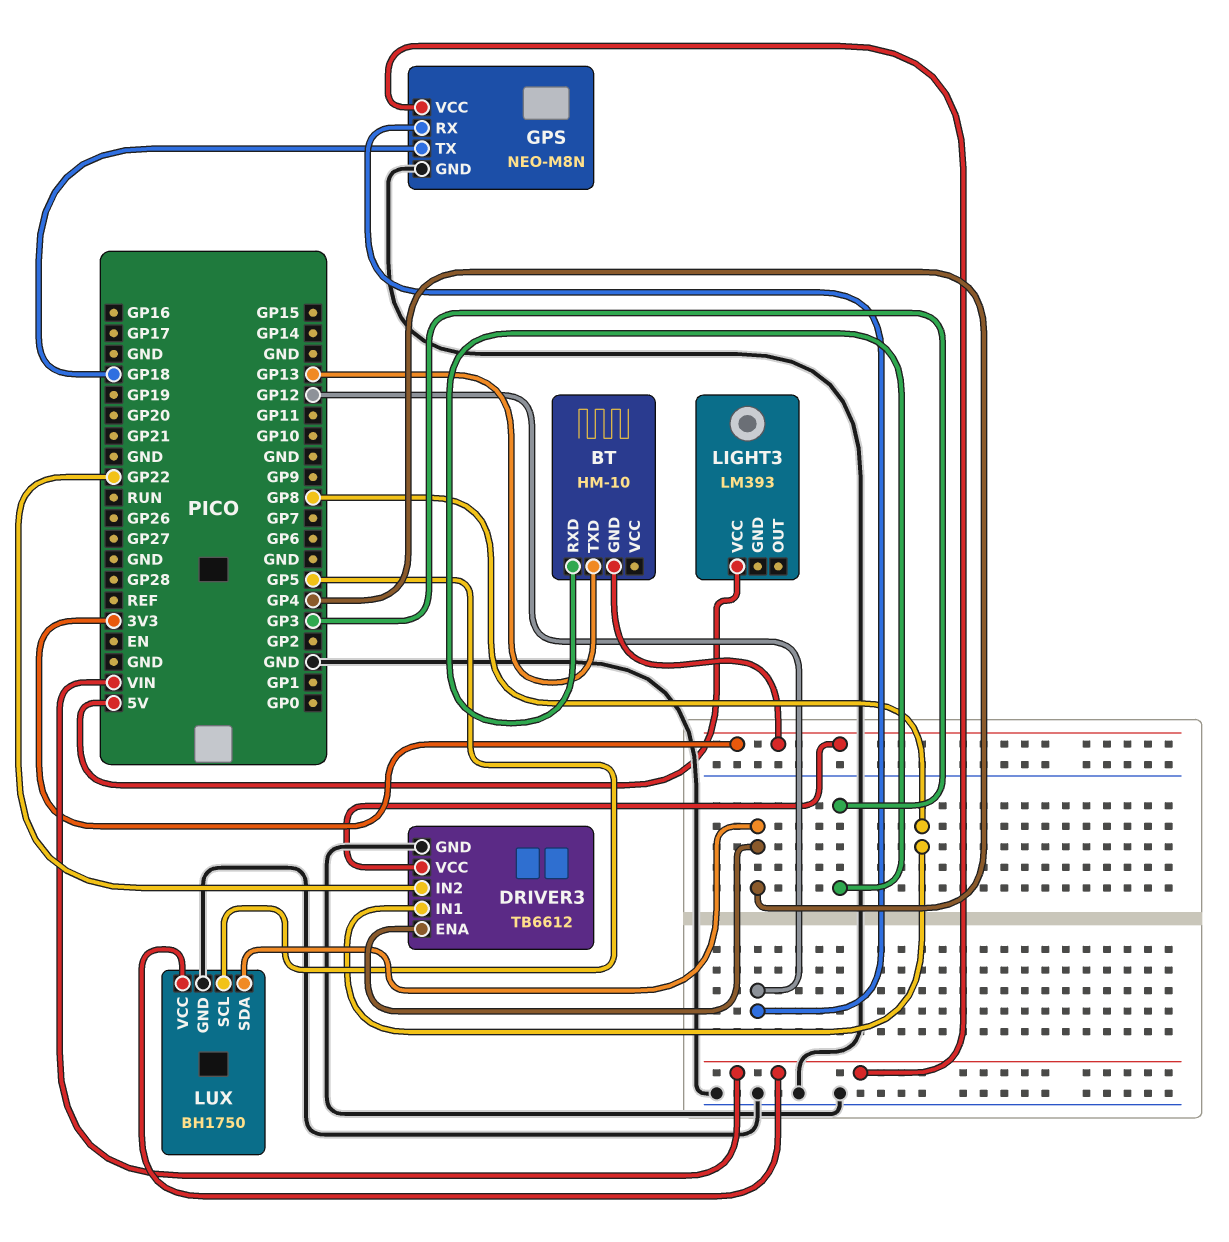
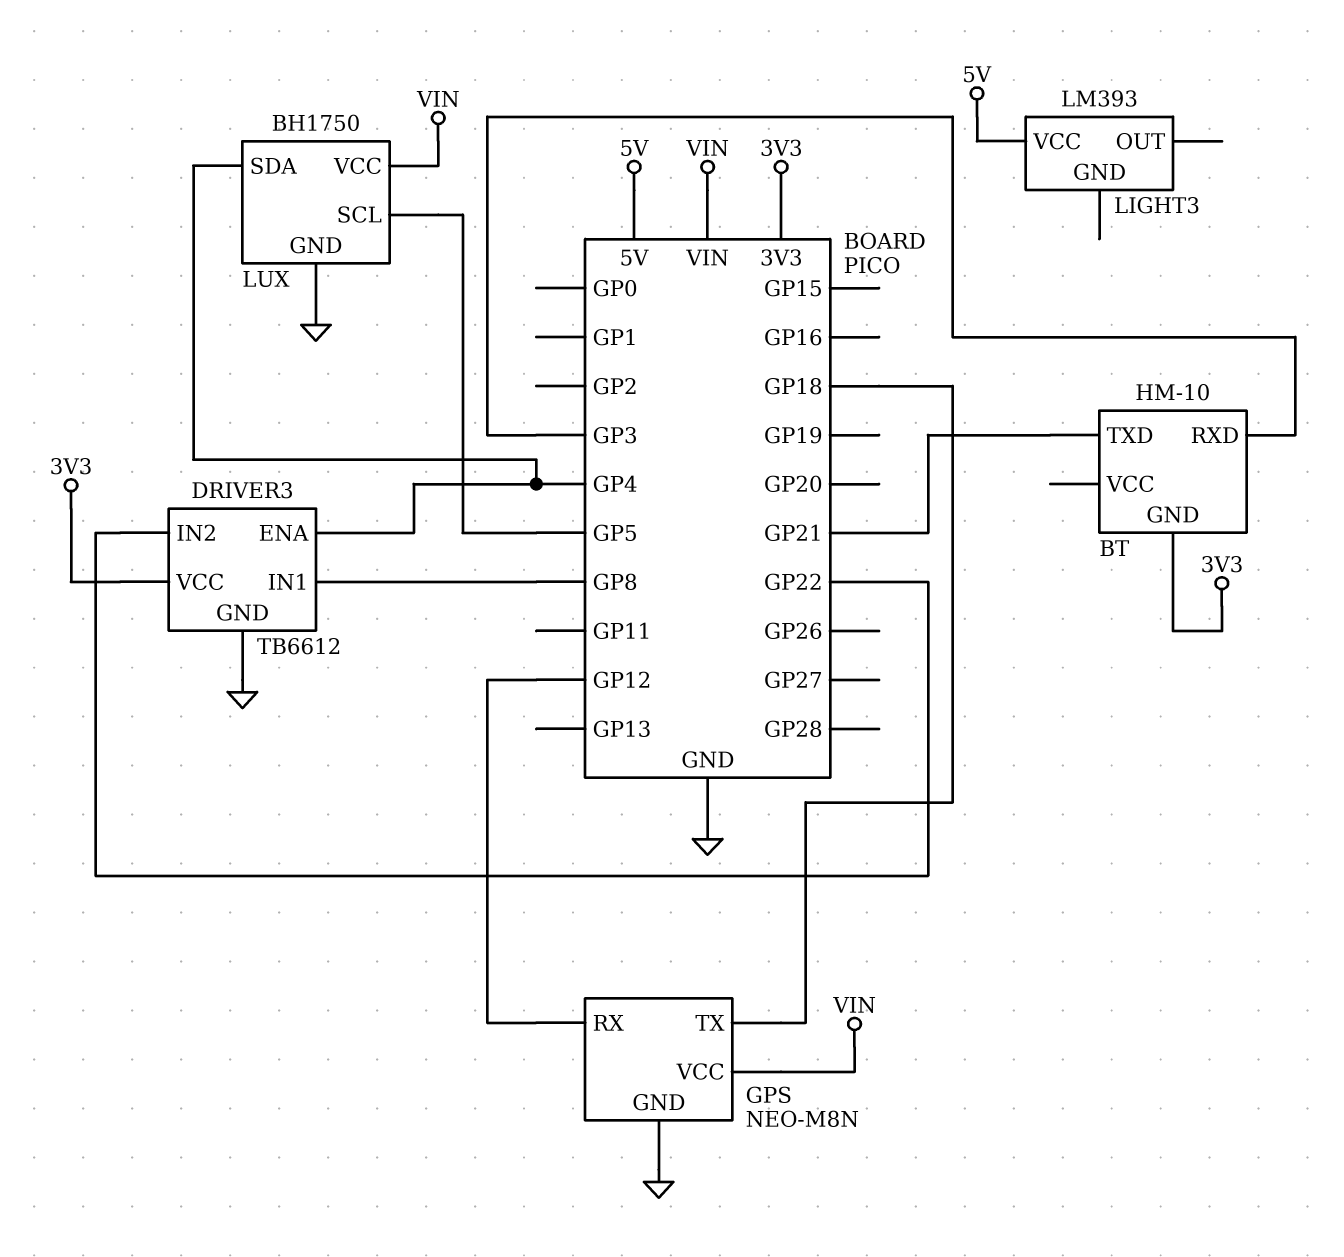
BT pin TXD: GP13 -> GP21

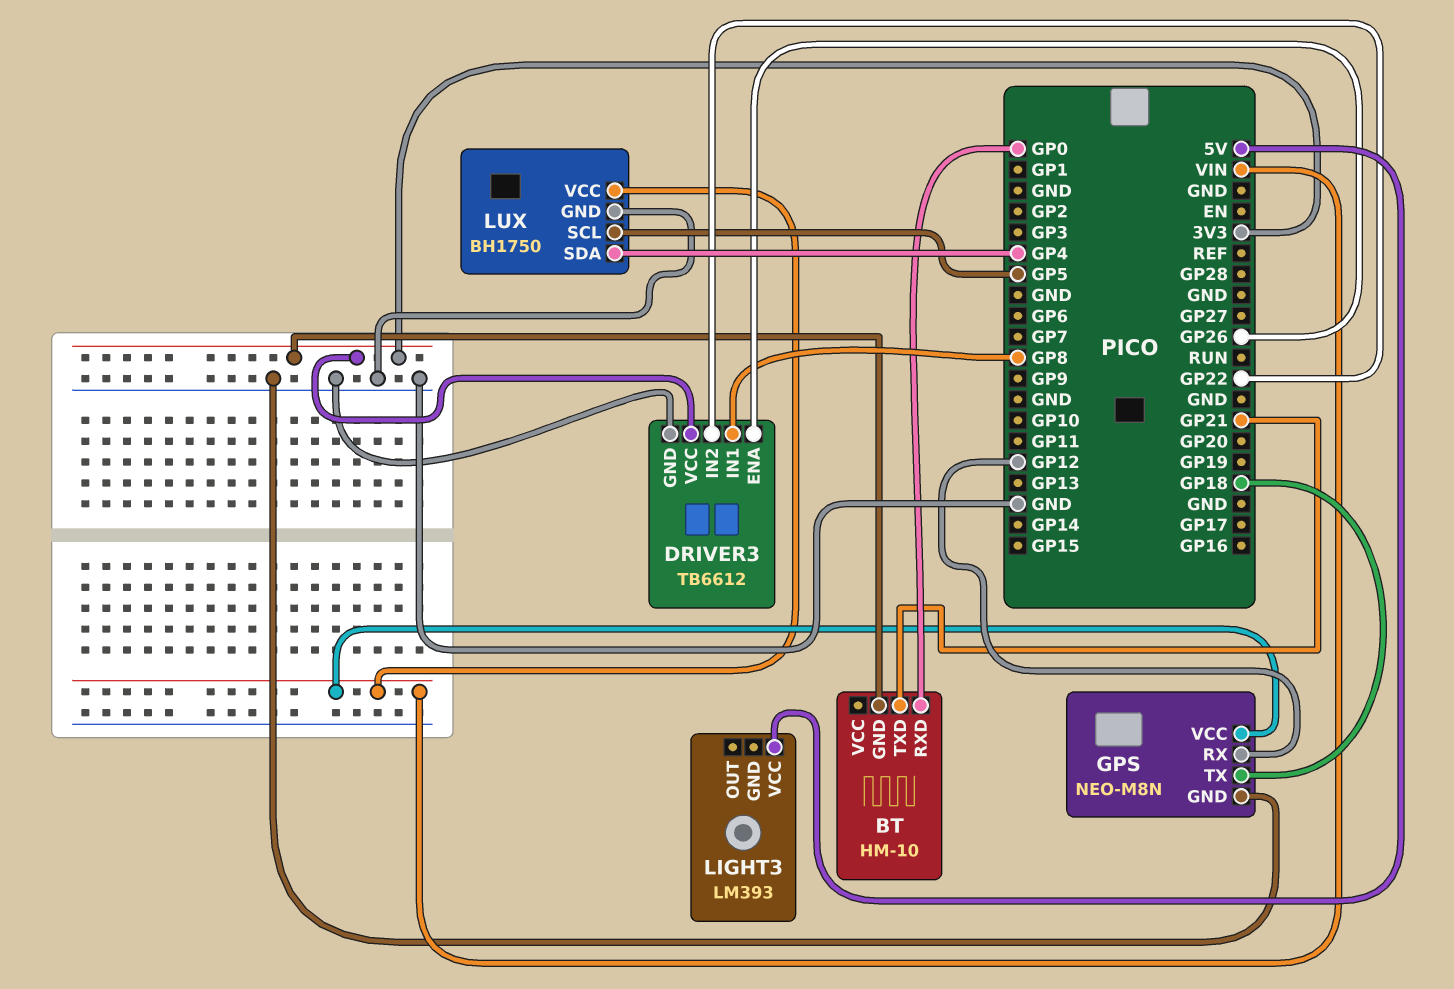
BT pin RXD: GP3 -> GP0
DRIVER3 pin ENA: GP4 -> GP26

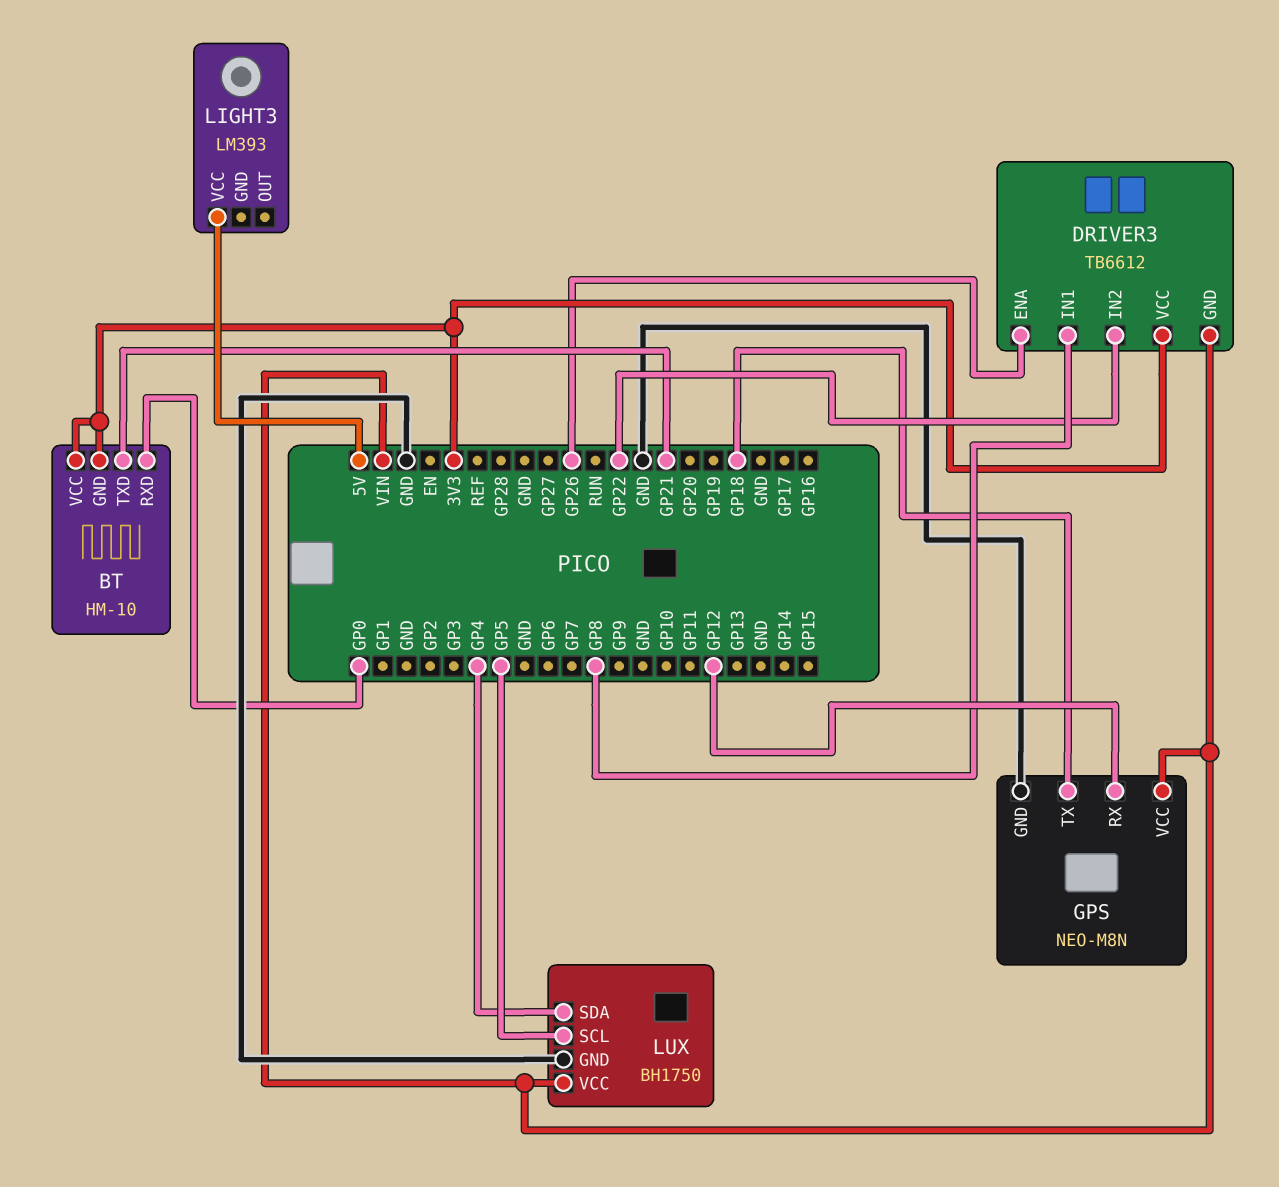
BT pin VCC: none -> 3V3
DRIVER3 pin GND: GND -> VIN

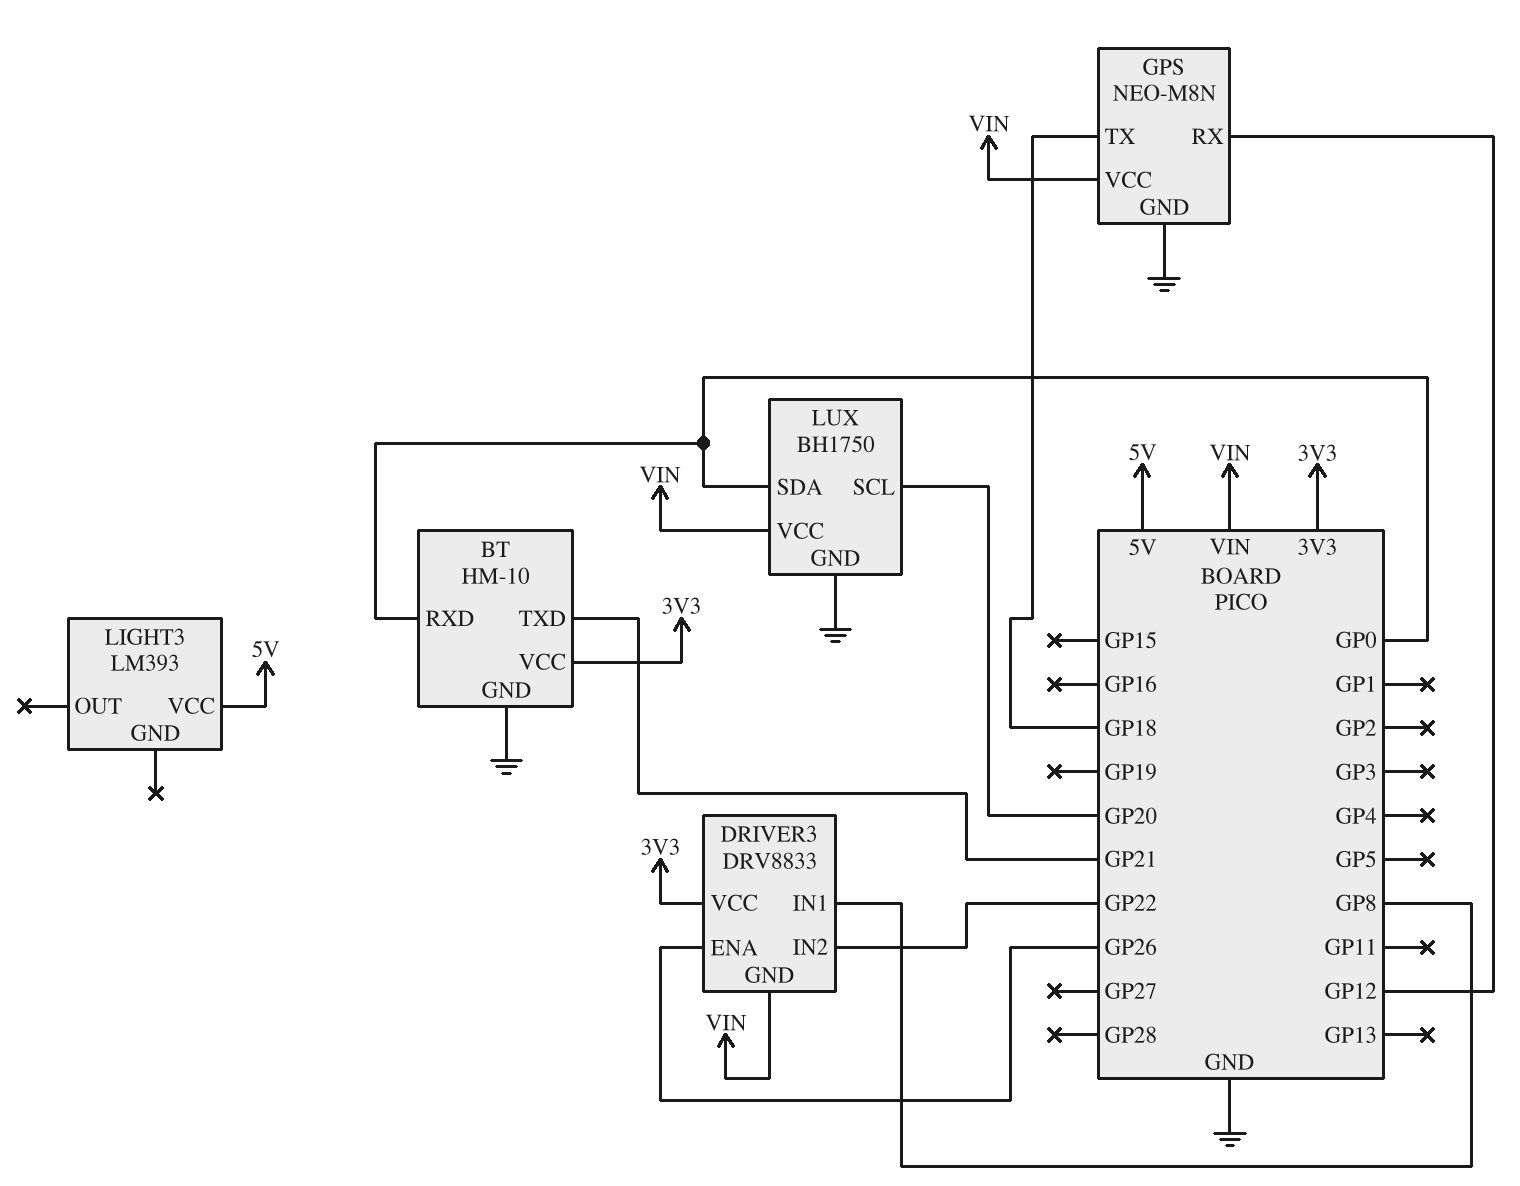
BT pin GND: 3V3 -> GND
DRIVER3: TB6612 -> DRV8833
LUX pin SCL: GP5 -> GP20
LUX pin SDA: GP4 -> GP0

